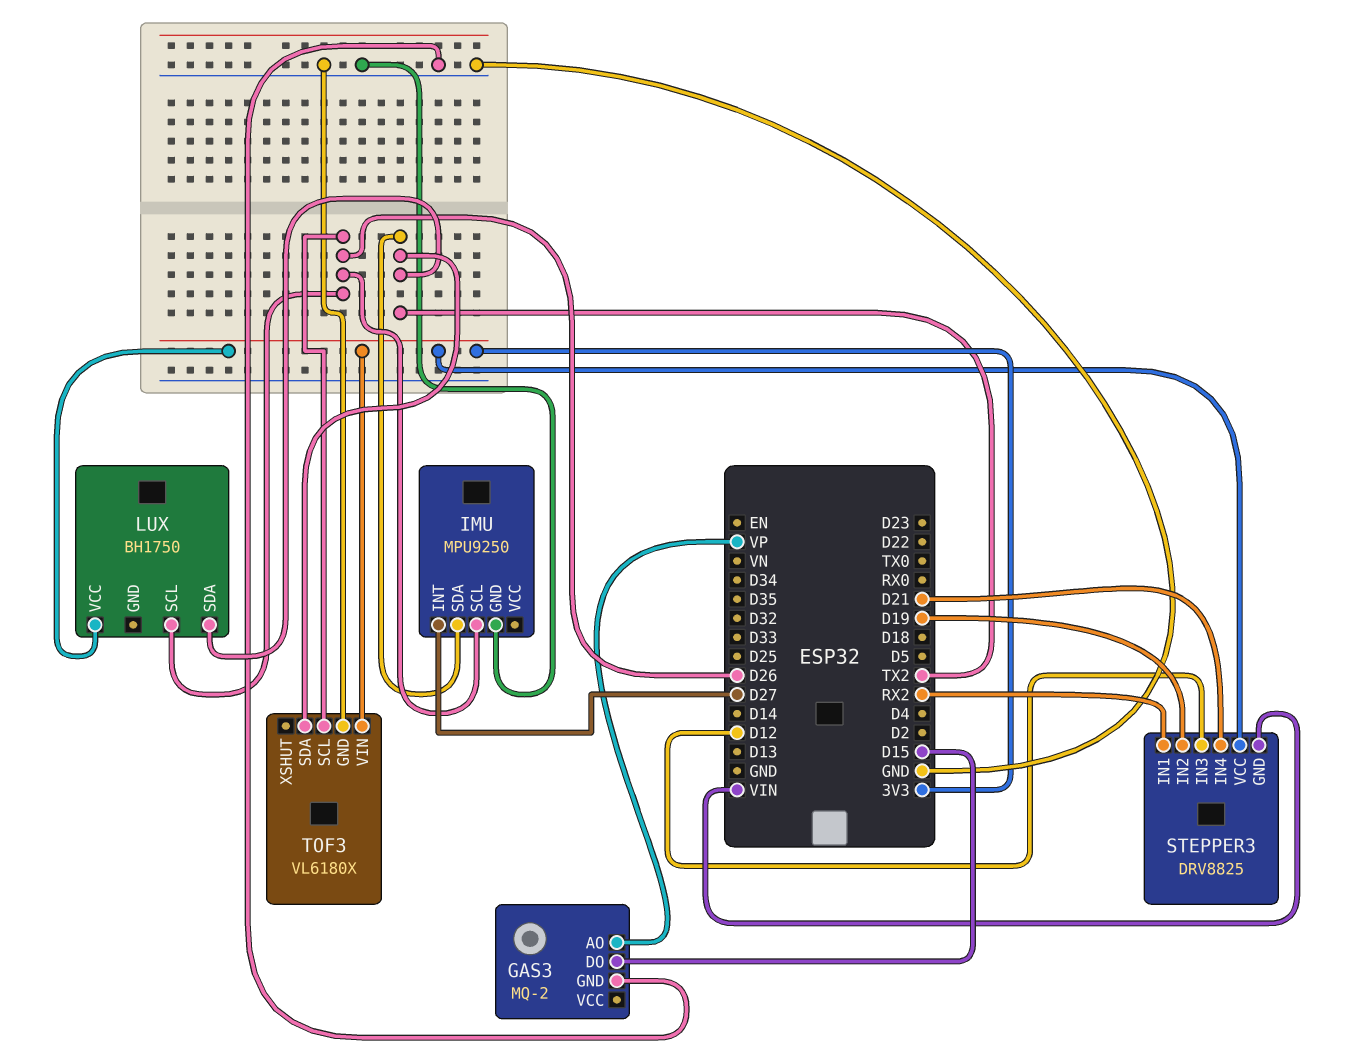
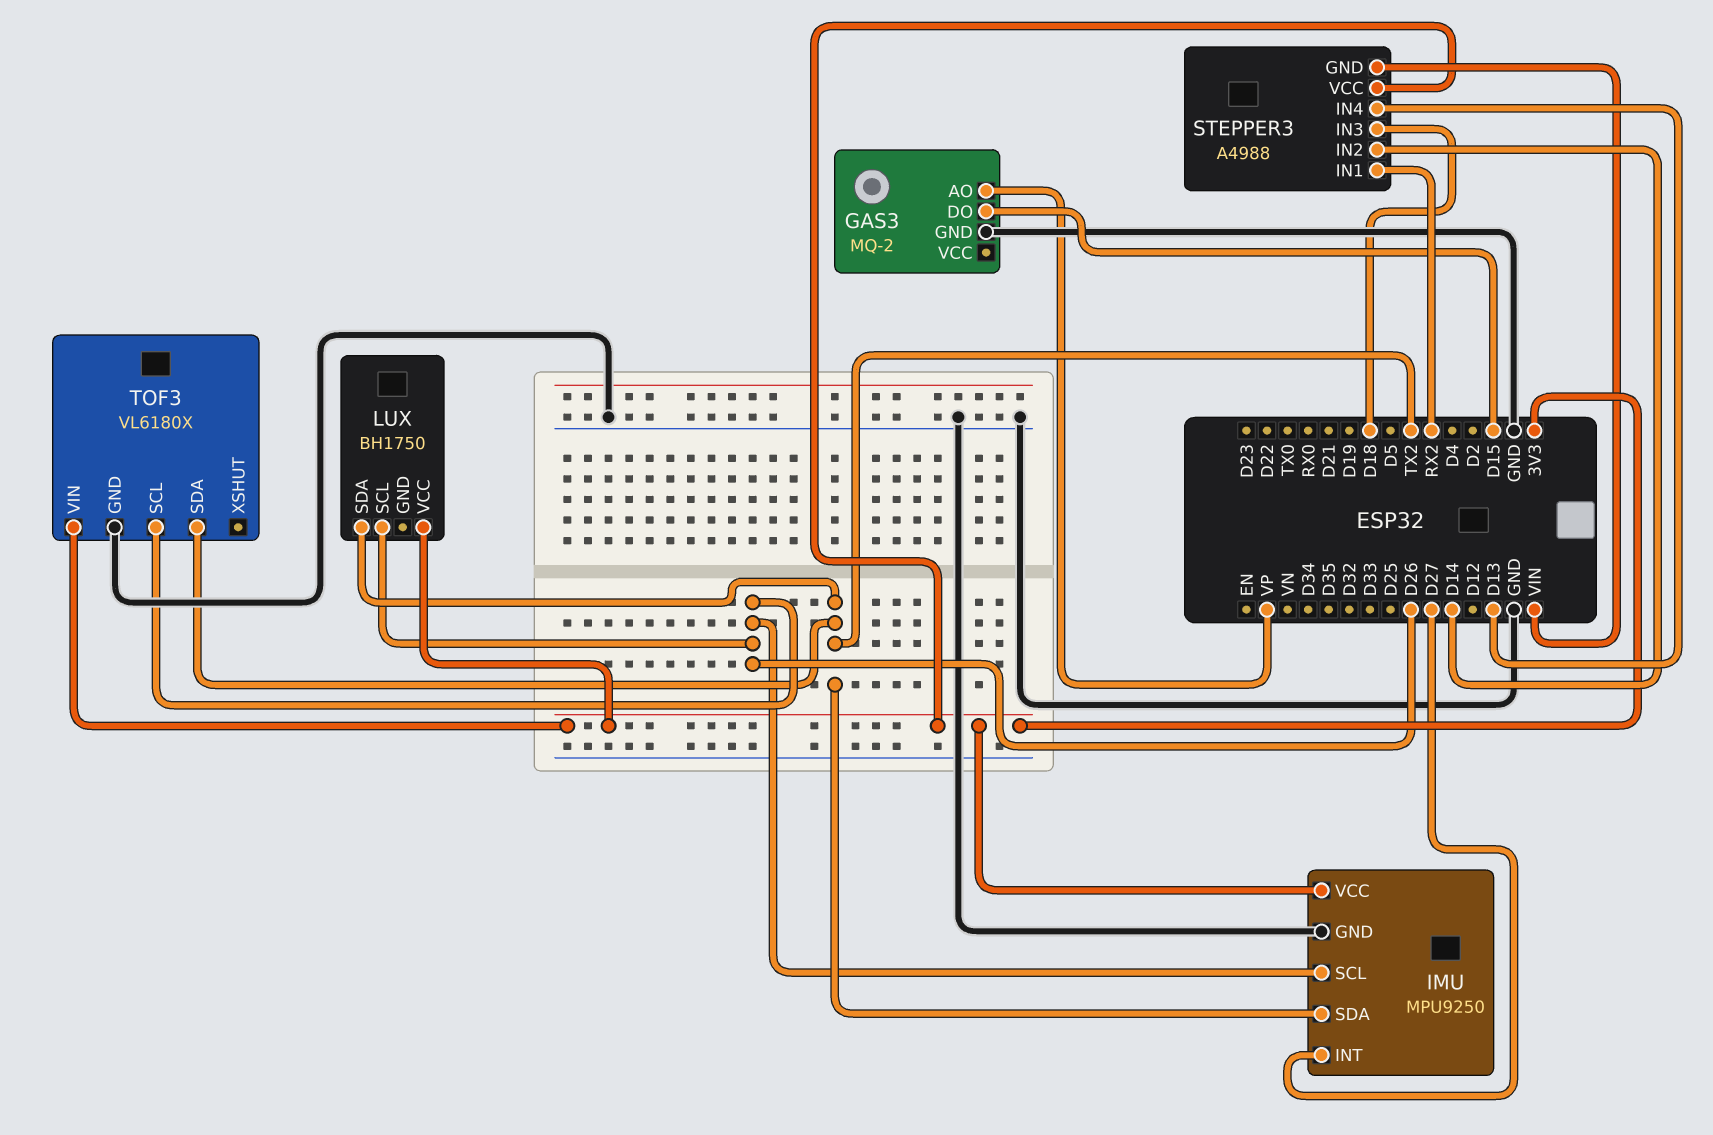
IMU pin VCC: none -> 3V3
STEPPER3: DRV8825 -> A4988
STEPPER3 pin IN2: D19 -> D14
STEPPER3 pin IN3: D12 -> D18
STEPPER3 pin IN4: D21 -> D13

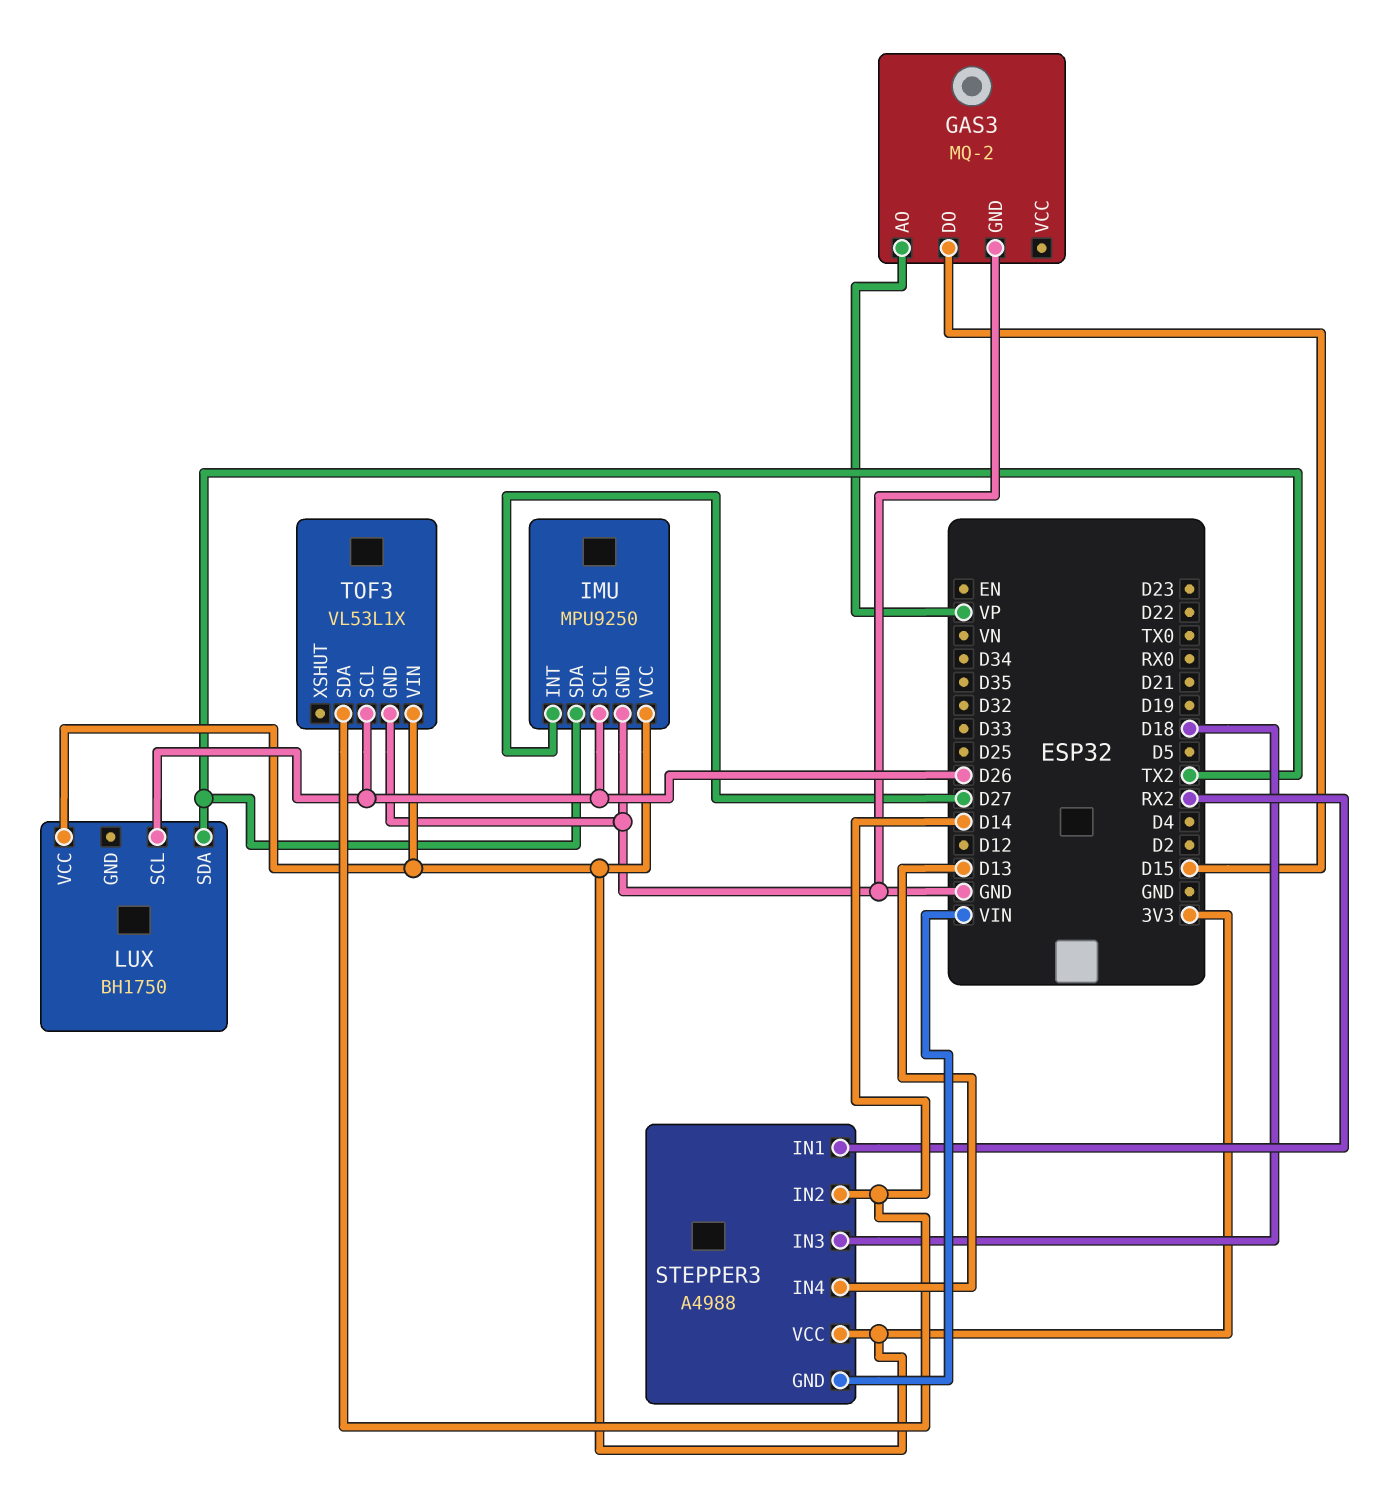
TOF3: VL6180X -> VL53L1X
TOF3 pin SDA: TX2 -> D14

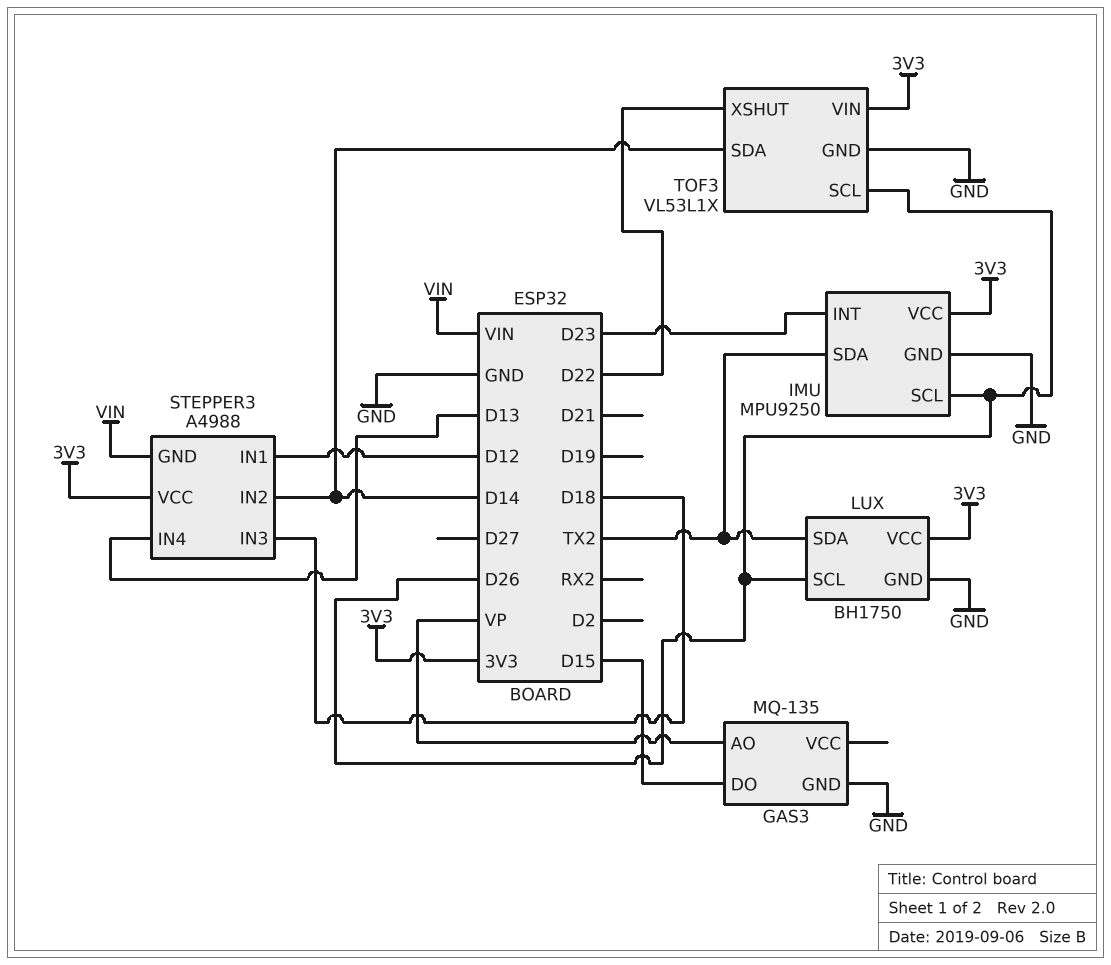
GAS3: MQ-2 -> MQ-135
IMU pin INT: D27 -> D23
LUX pin GND: none -> GND
STEPPER3 pin IN1: RX2 -> D12
TOF3 pin XSHUT: none -> D22

